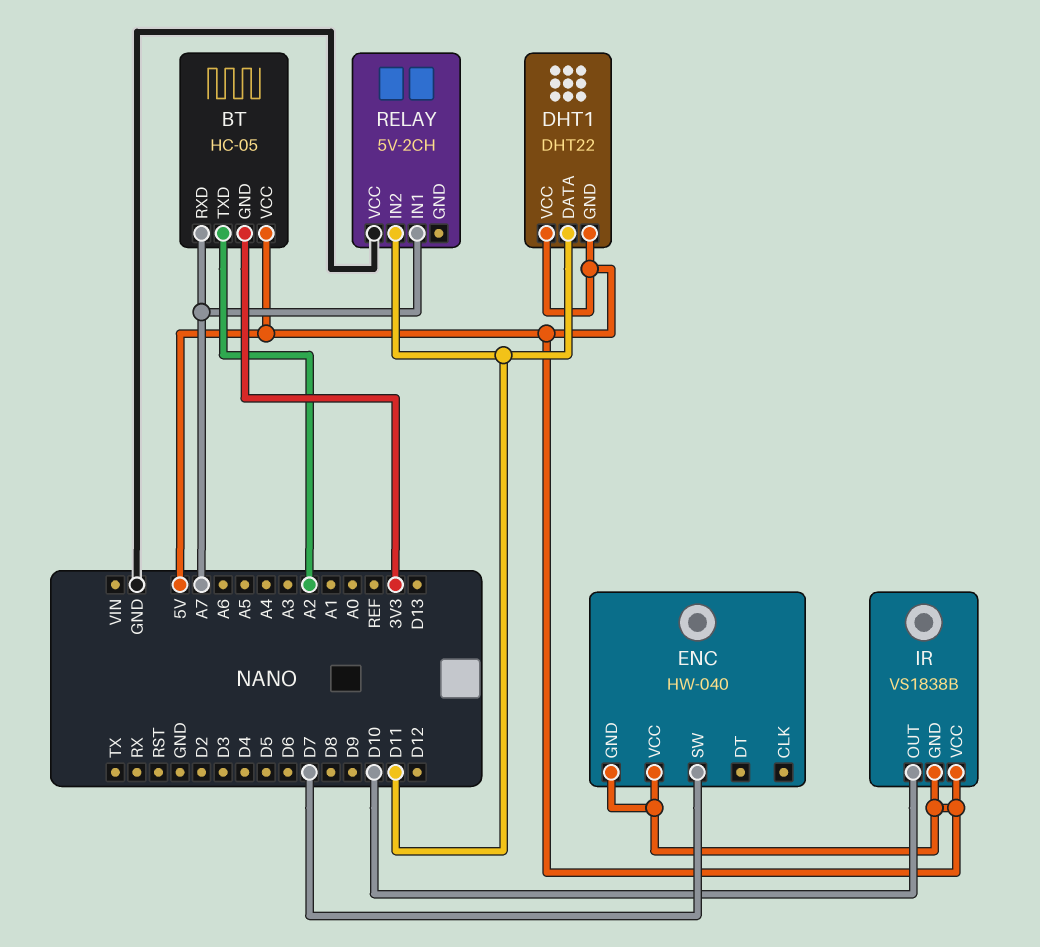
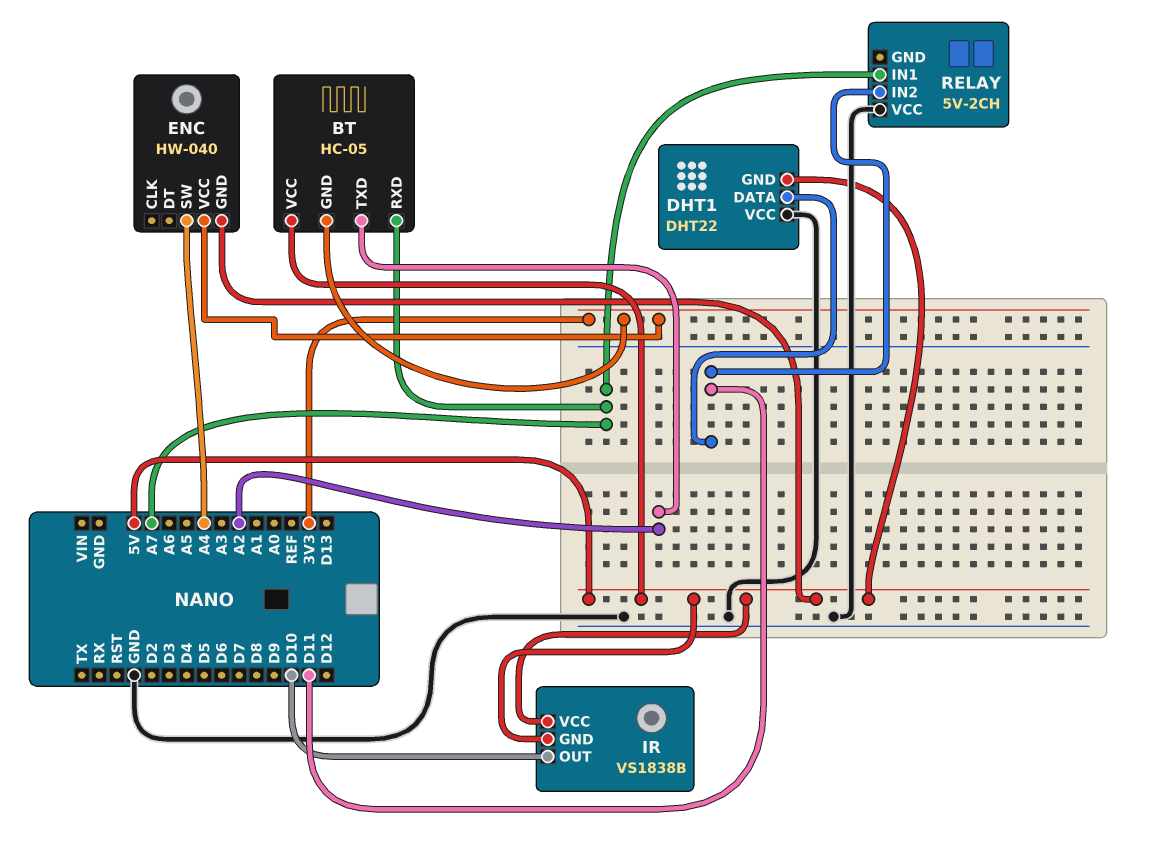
DHT1 pin VCC: 5V -> GND
ENC pin SW: D7 -> A4
ENC pin VCC: 5V -> 3V3

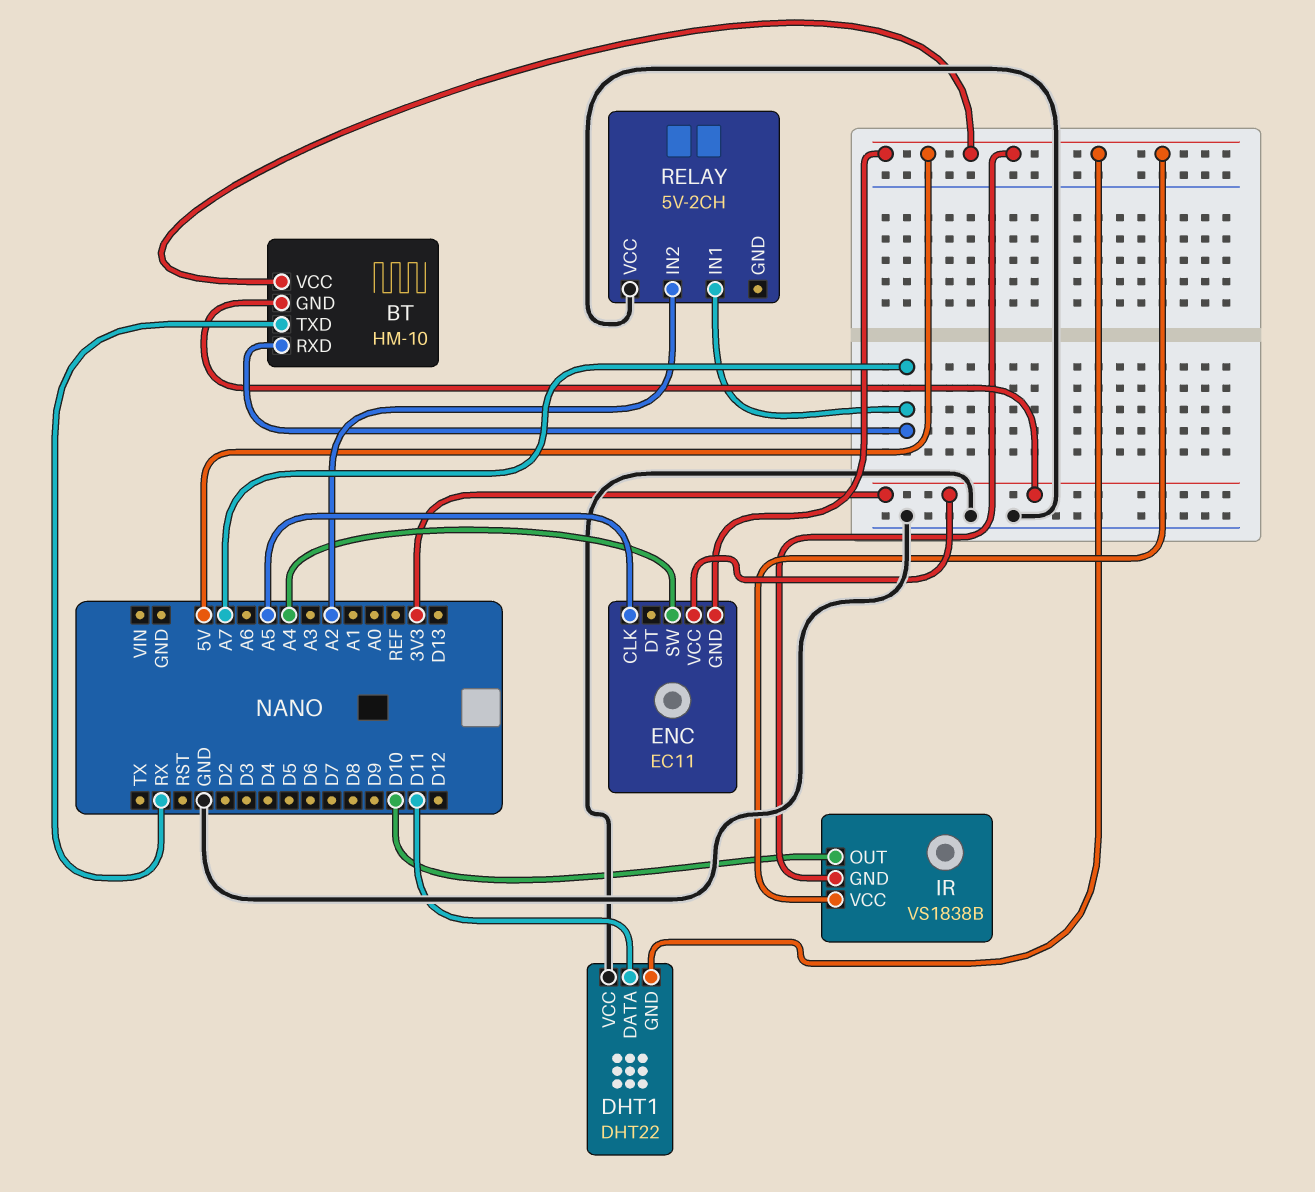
BT: HC-05 -> HM-10
BT pin TXD: A2 -> RX
ENC: HW-040 -> EC11
ENC pin CLK: none -> A5
RELAY pin IN2: D11 -> A2

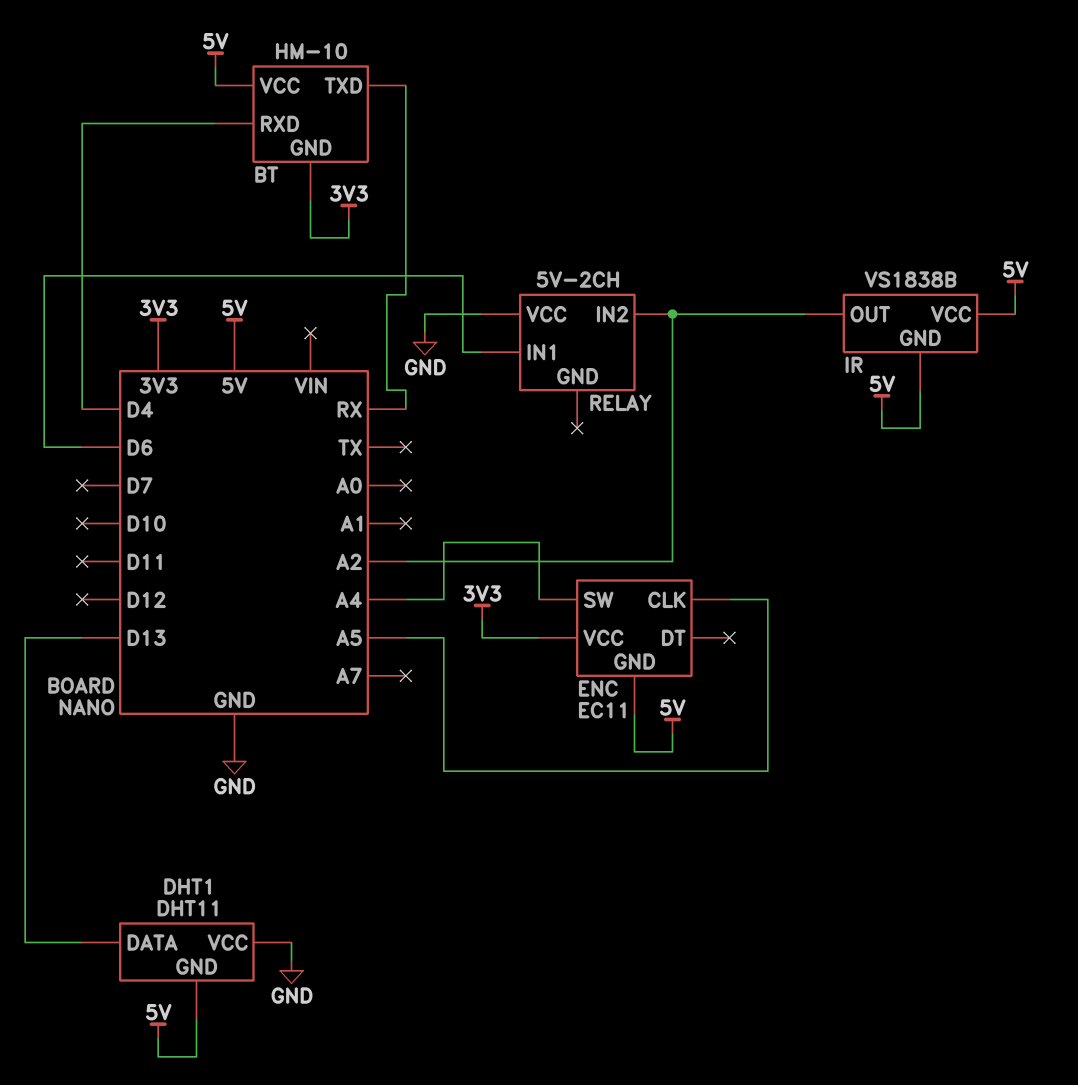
BT pin RXD: A7 -> D4
DHT1: DHT22 -> DHT11
DHT1 pin DATA: D11 -> D13
IR pin OUT: D10 -> A2
RELAY pin IN1: A7 -> D6

